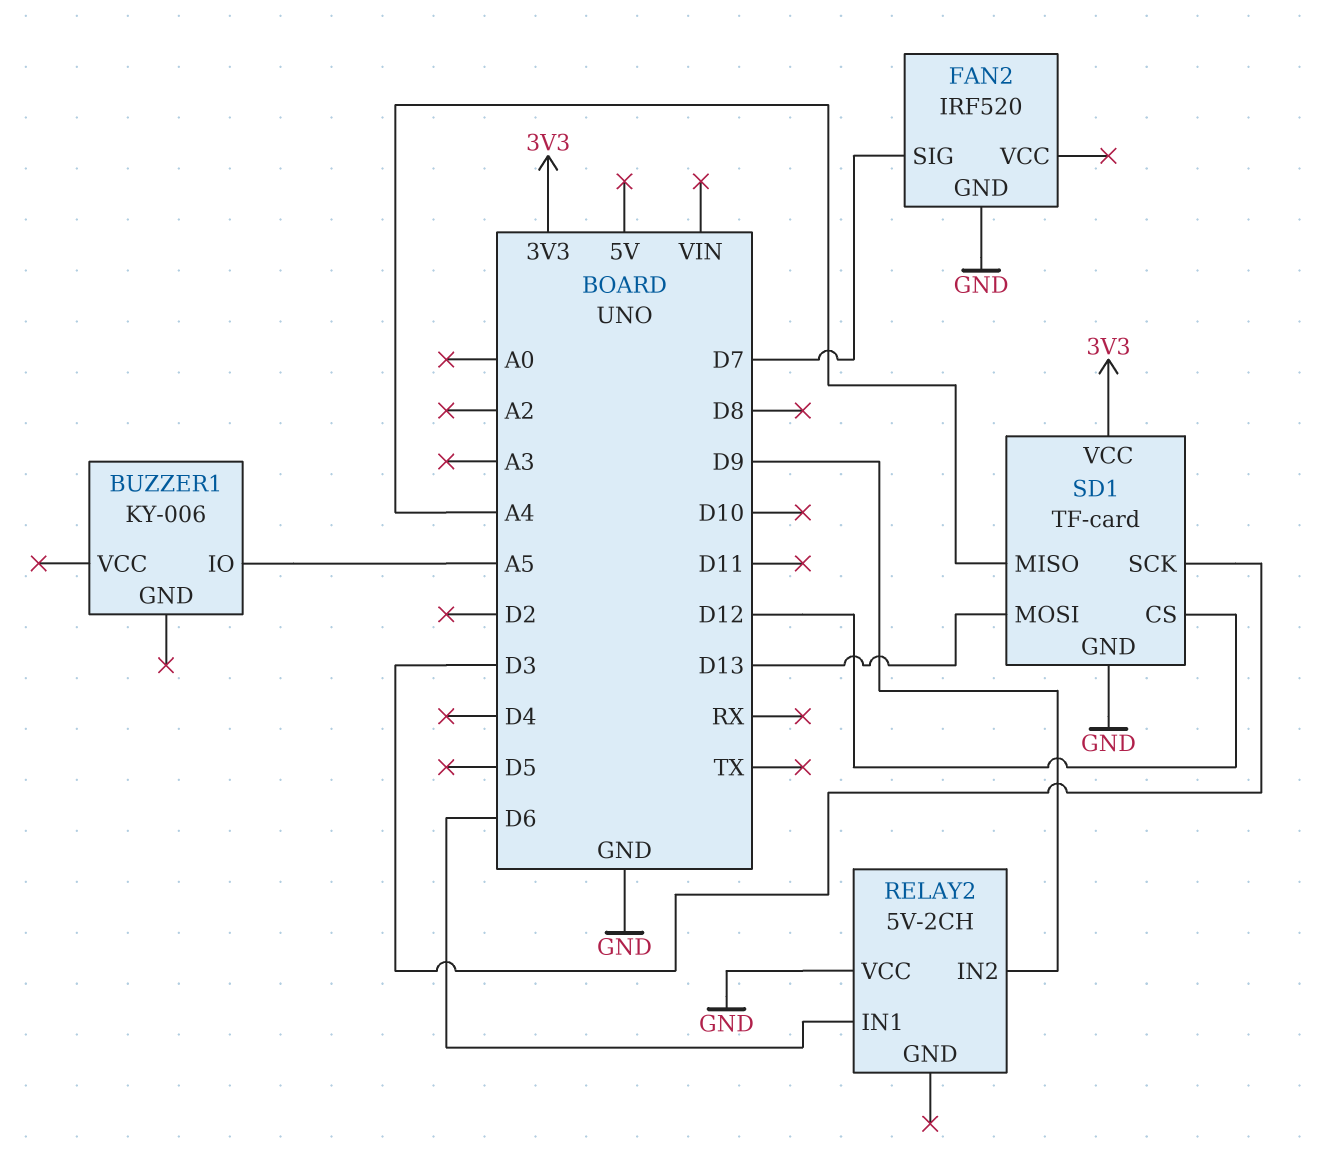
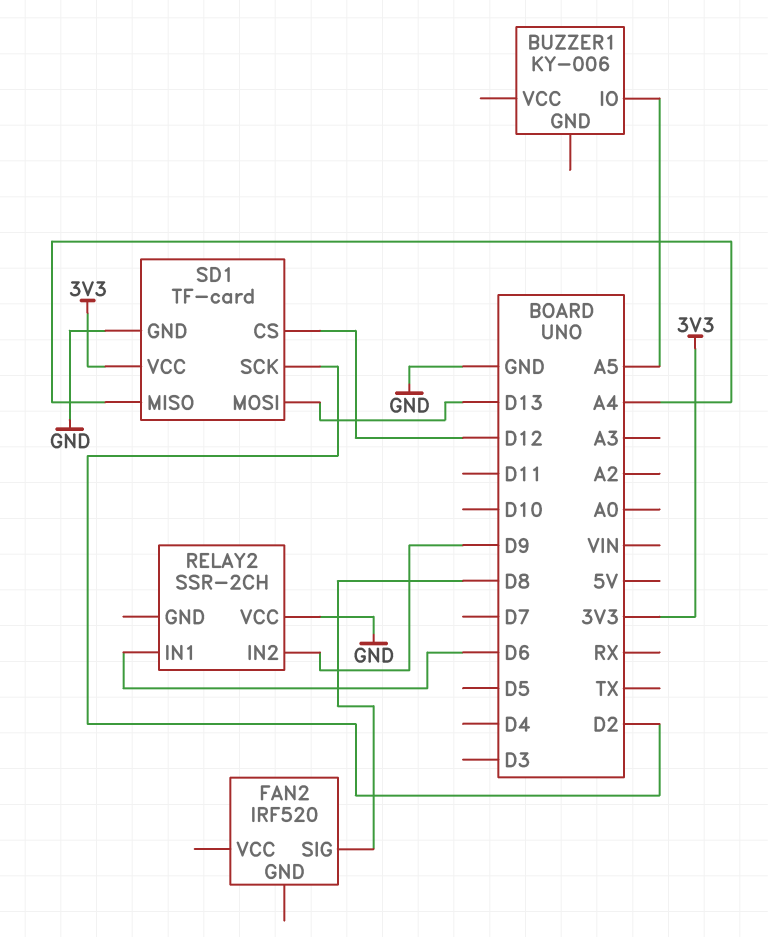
FAN2 pin GND: GND -> none
FAN2 pin SIG: D7 -> D8
RELAY2: 5V-2CH -> SSR-2CH
SD1 pin SCK: D3 -> D2

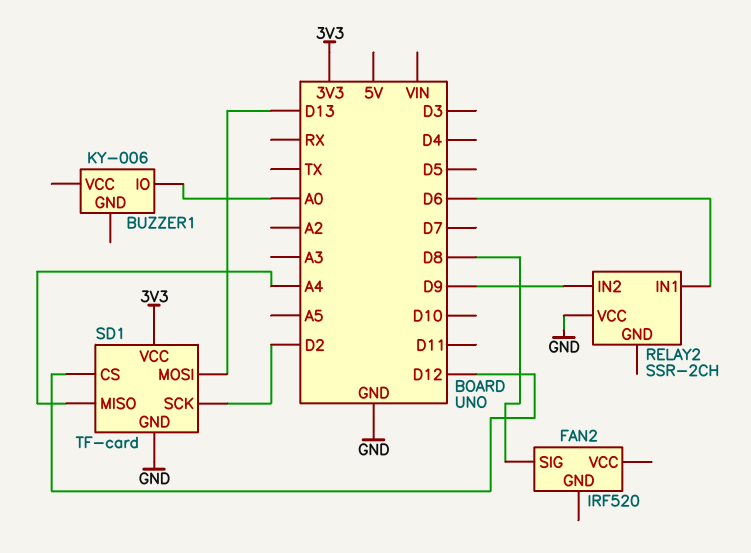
BUZZER1 pin IO: A5 -> A0

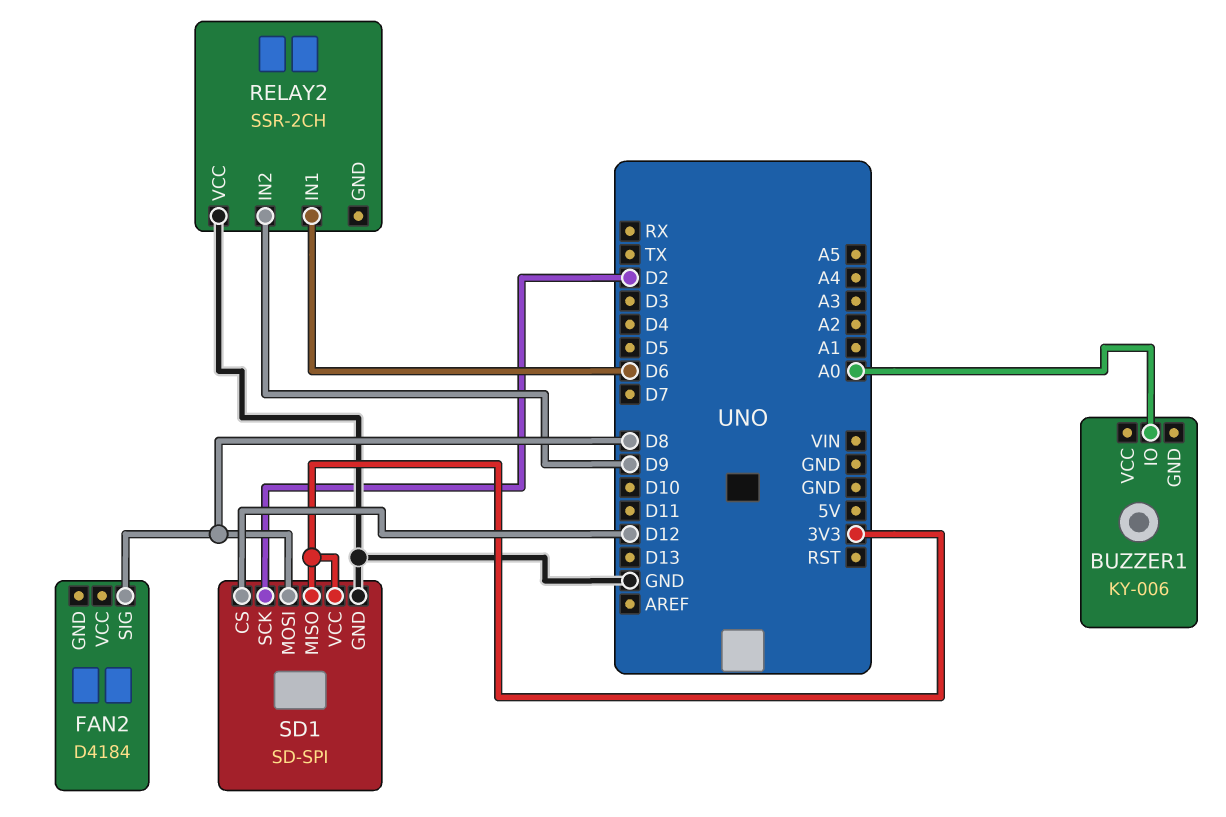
FAN2: IRF520 -> D4184
SD1: TF-card -> SD-SPI
SD1 pin MISO: A4 -> 3V3
SD1 pin MOSI: D13 -> D8

